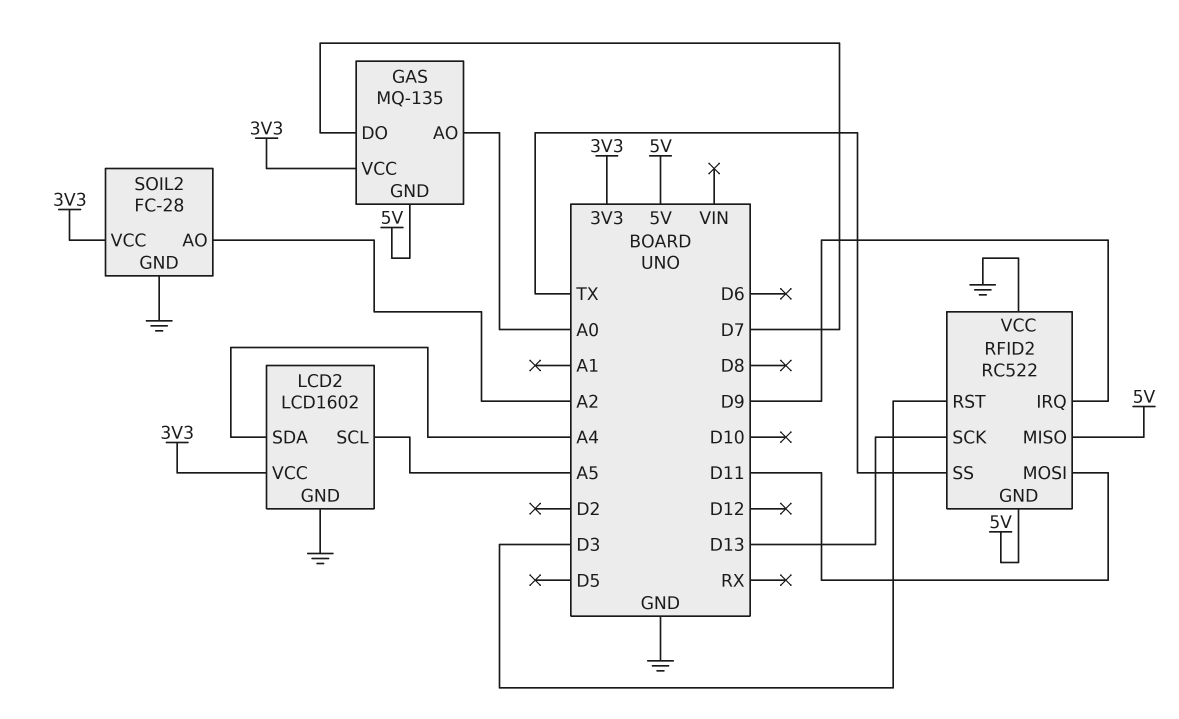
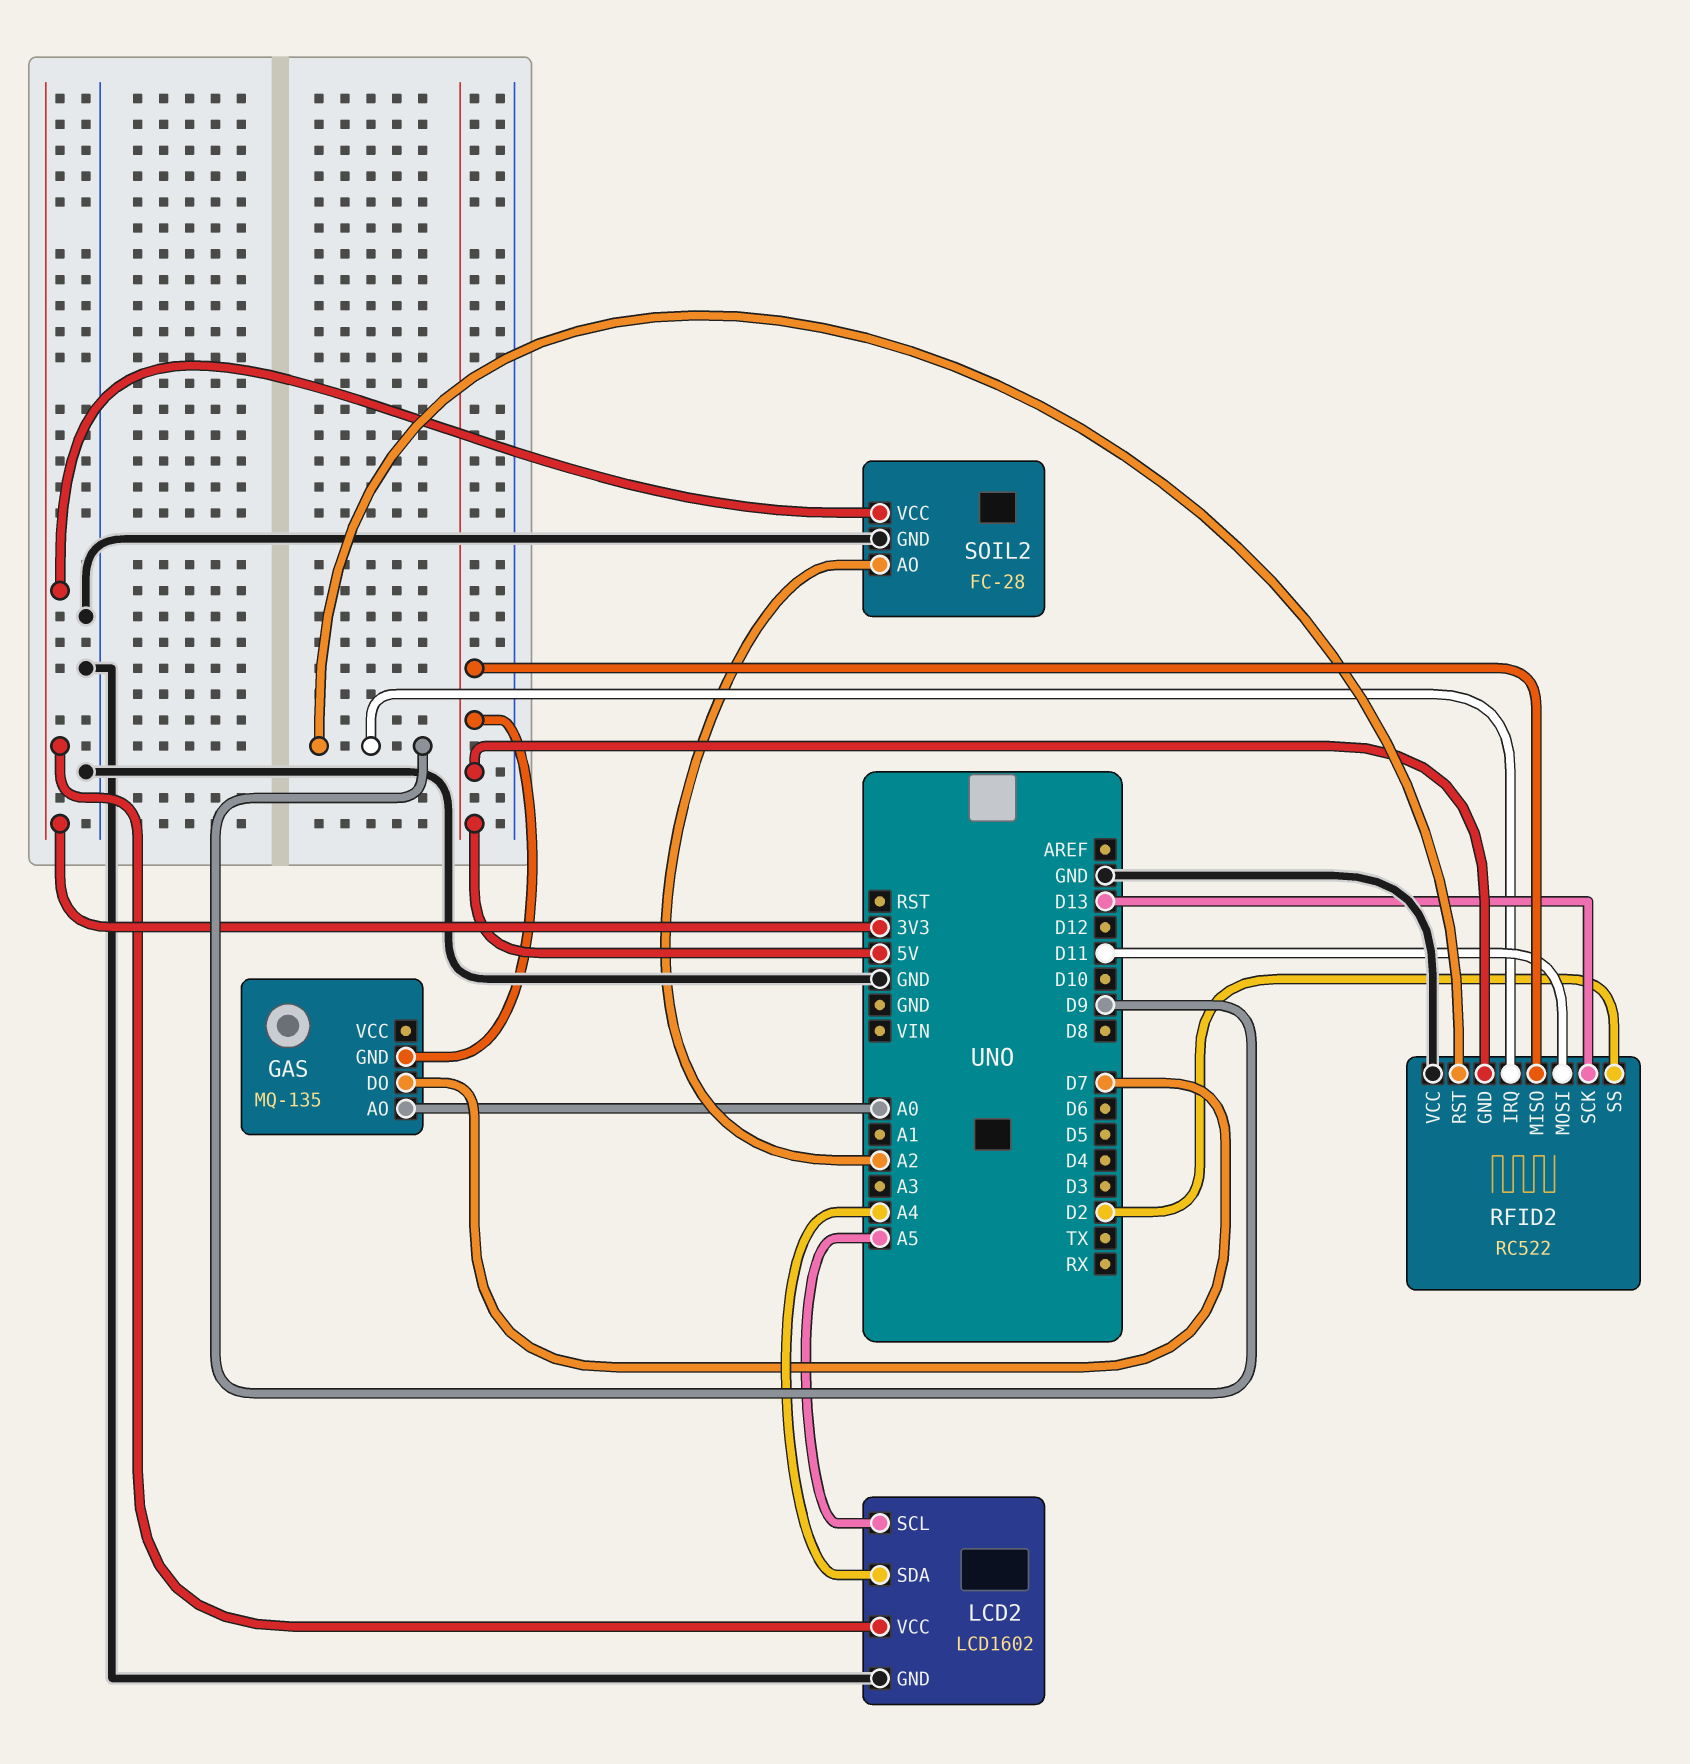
GAS pin VCC: 3V3 -> none
RFID2 pin RST: D3 -> D9
RFID2 pin SS: TX -> D2

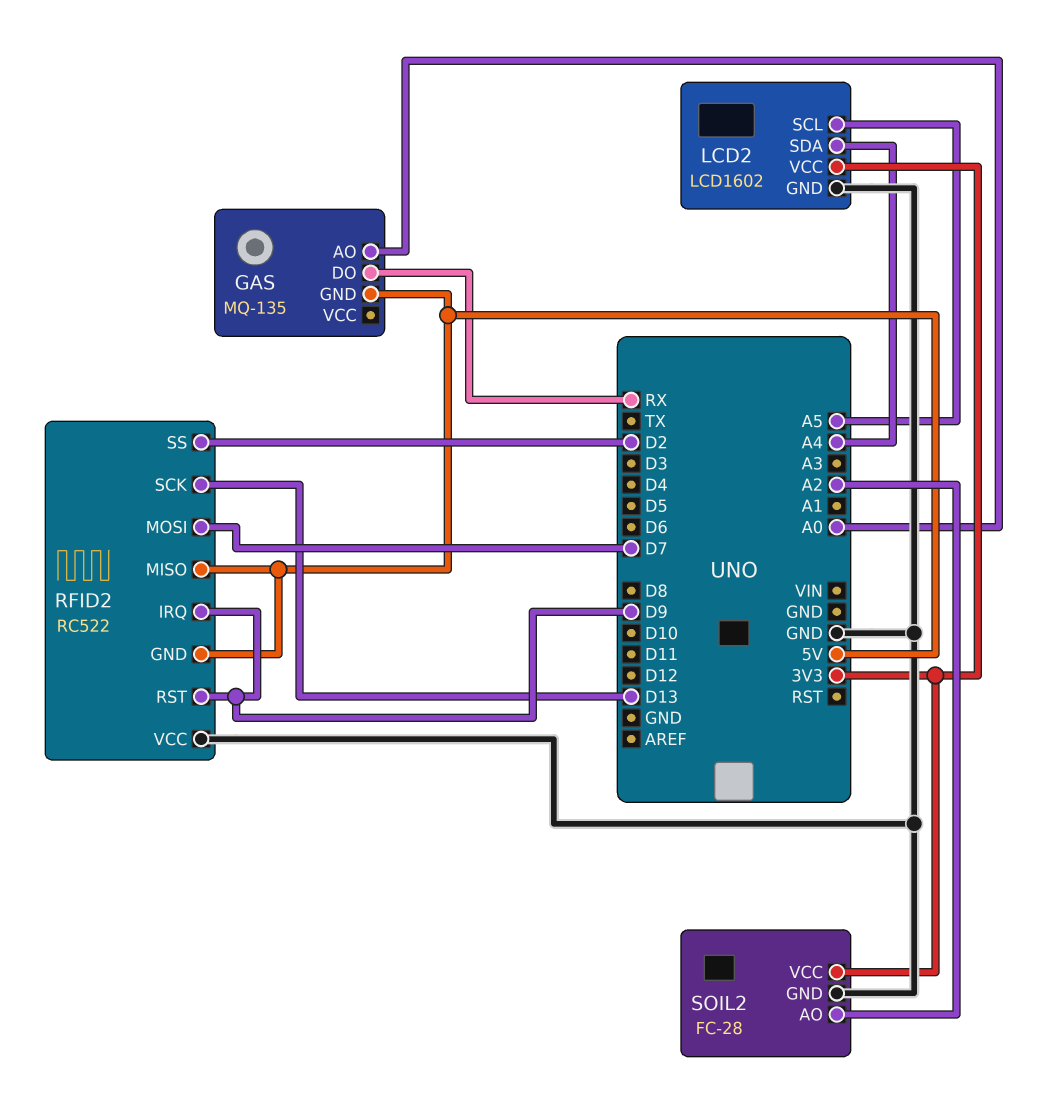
GAS pin DO: D7 -> RX
RFID2 pin MOSI: D11 -> D7

